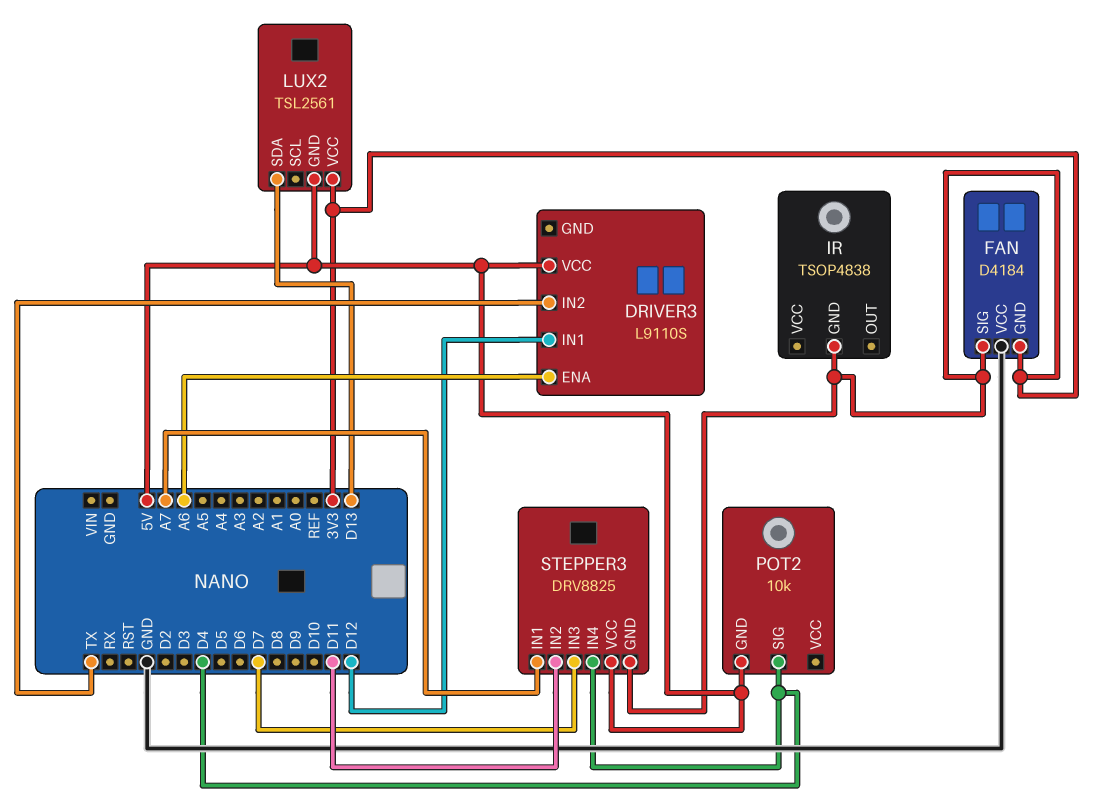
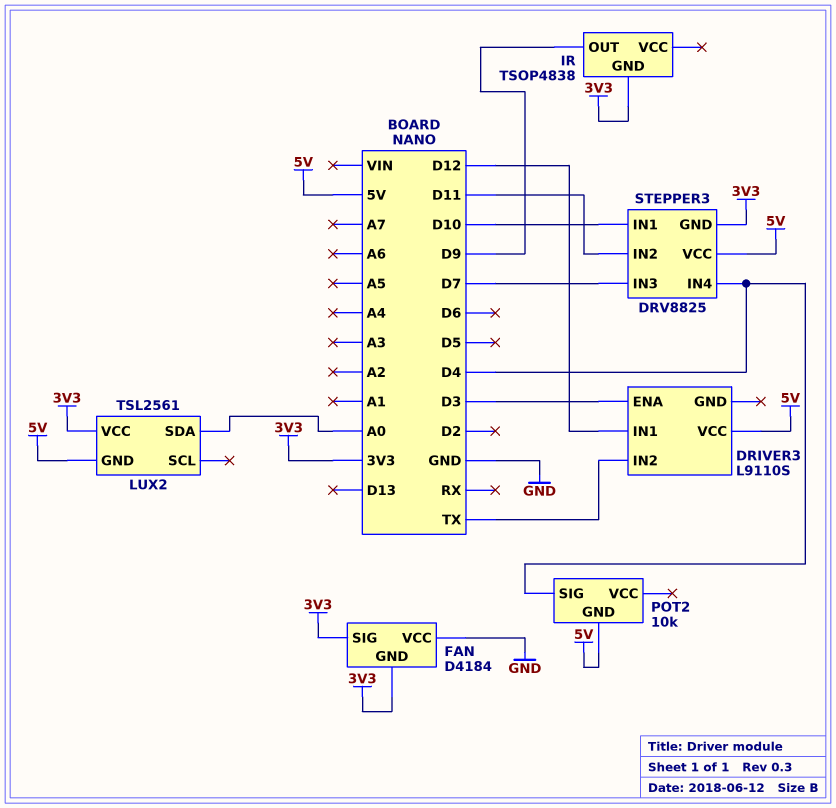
DRIVER3 pin ENA: A6 -> D3
IR pin OUT: none -> D9
LUX2 pin SDA: D13 -> A0
STEPPER3 pin IN1: A7 -> D10

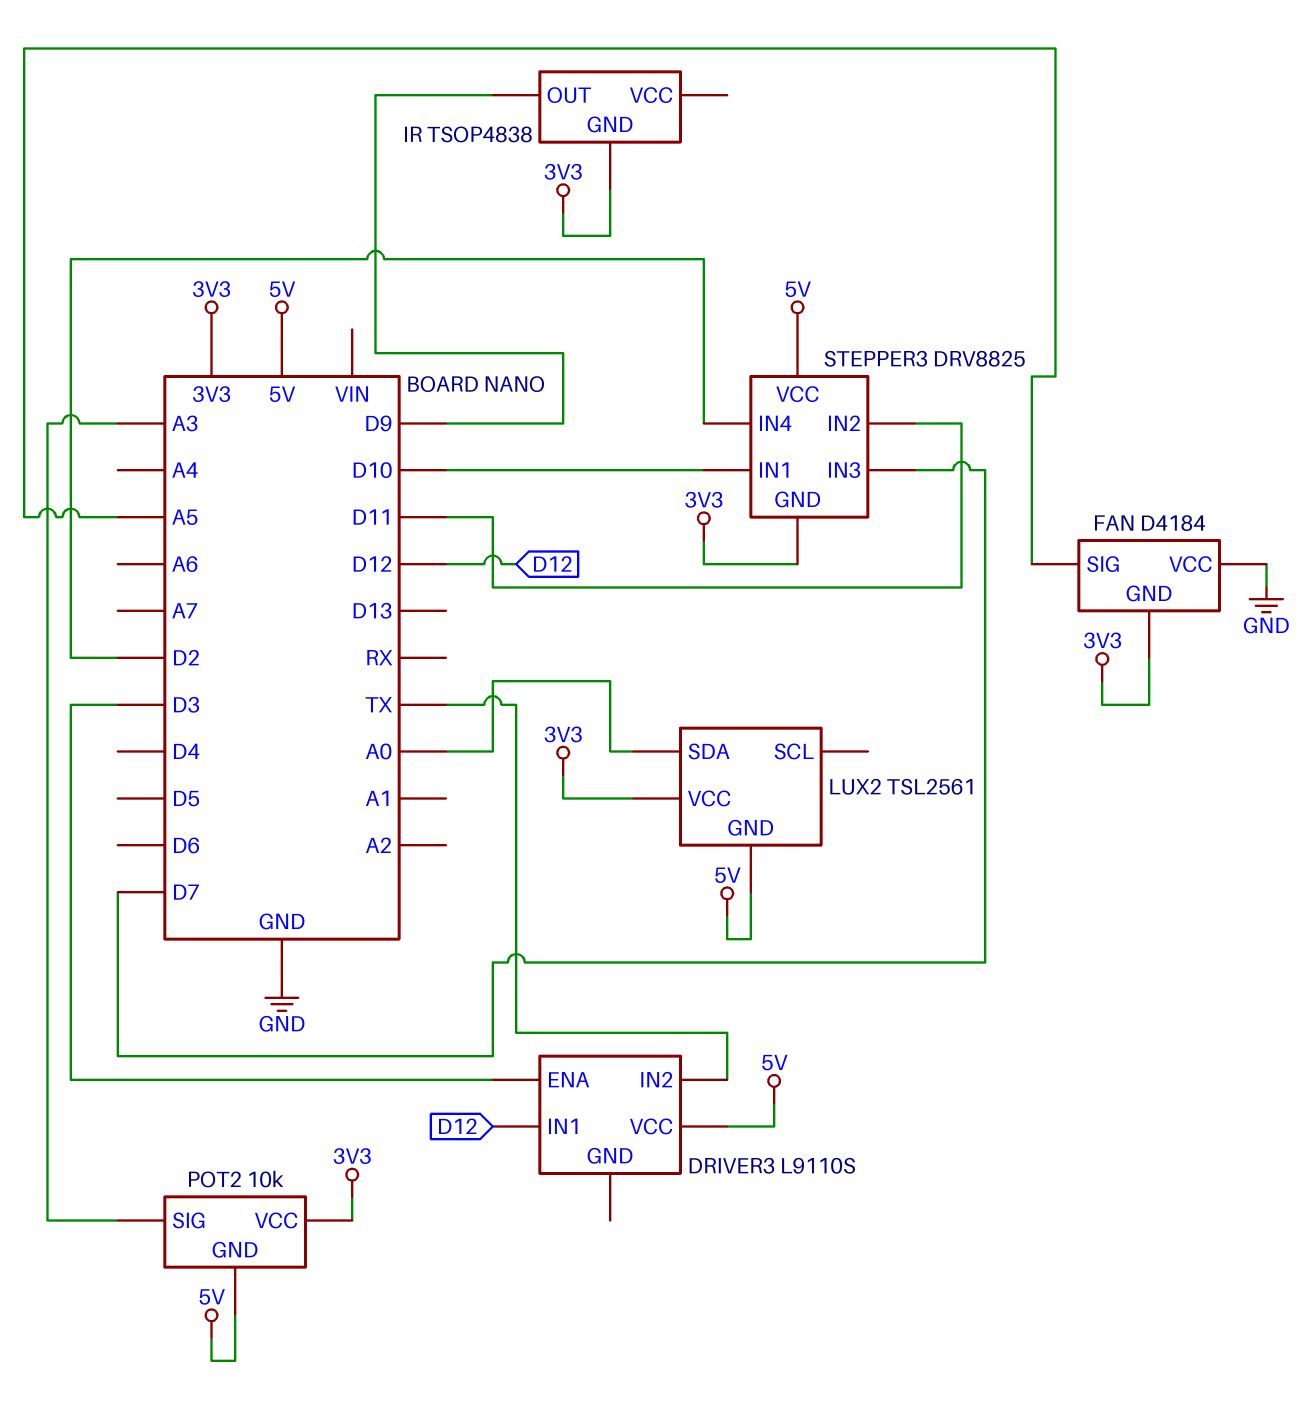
FAN pin SIG: 3V3 -> A5
POT2 pin SIG: D4 -> A3
POT2 pin VCC: none -> 3V3
STEPPER3 pin IN4: D4 -> D2

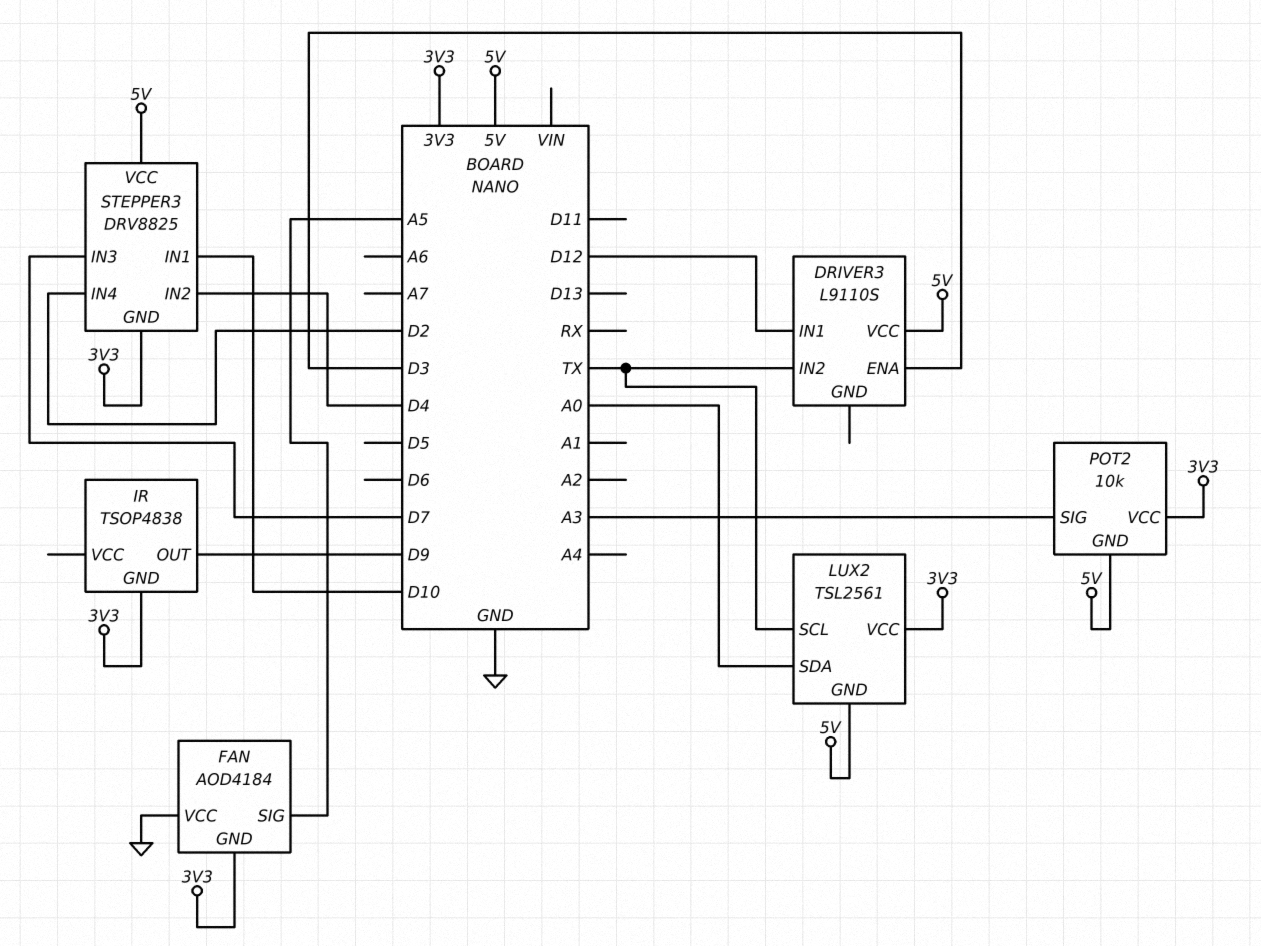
FAN: D4184 -> AOD4184
LUX2 pin SCL: none -> TX
STEPPER3 pin IN2: D11 -> D4

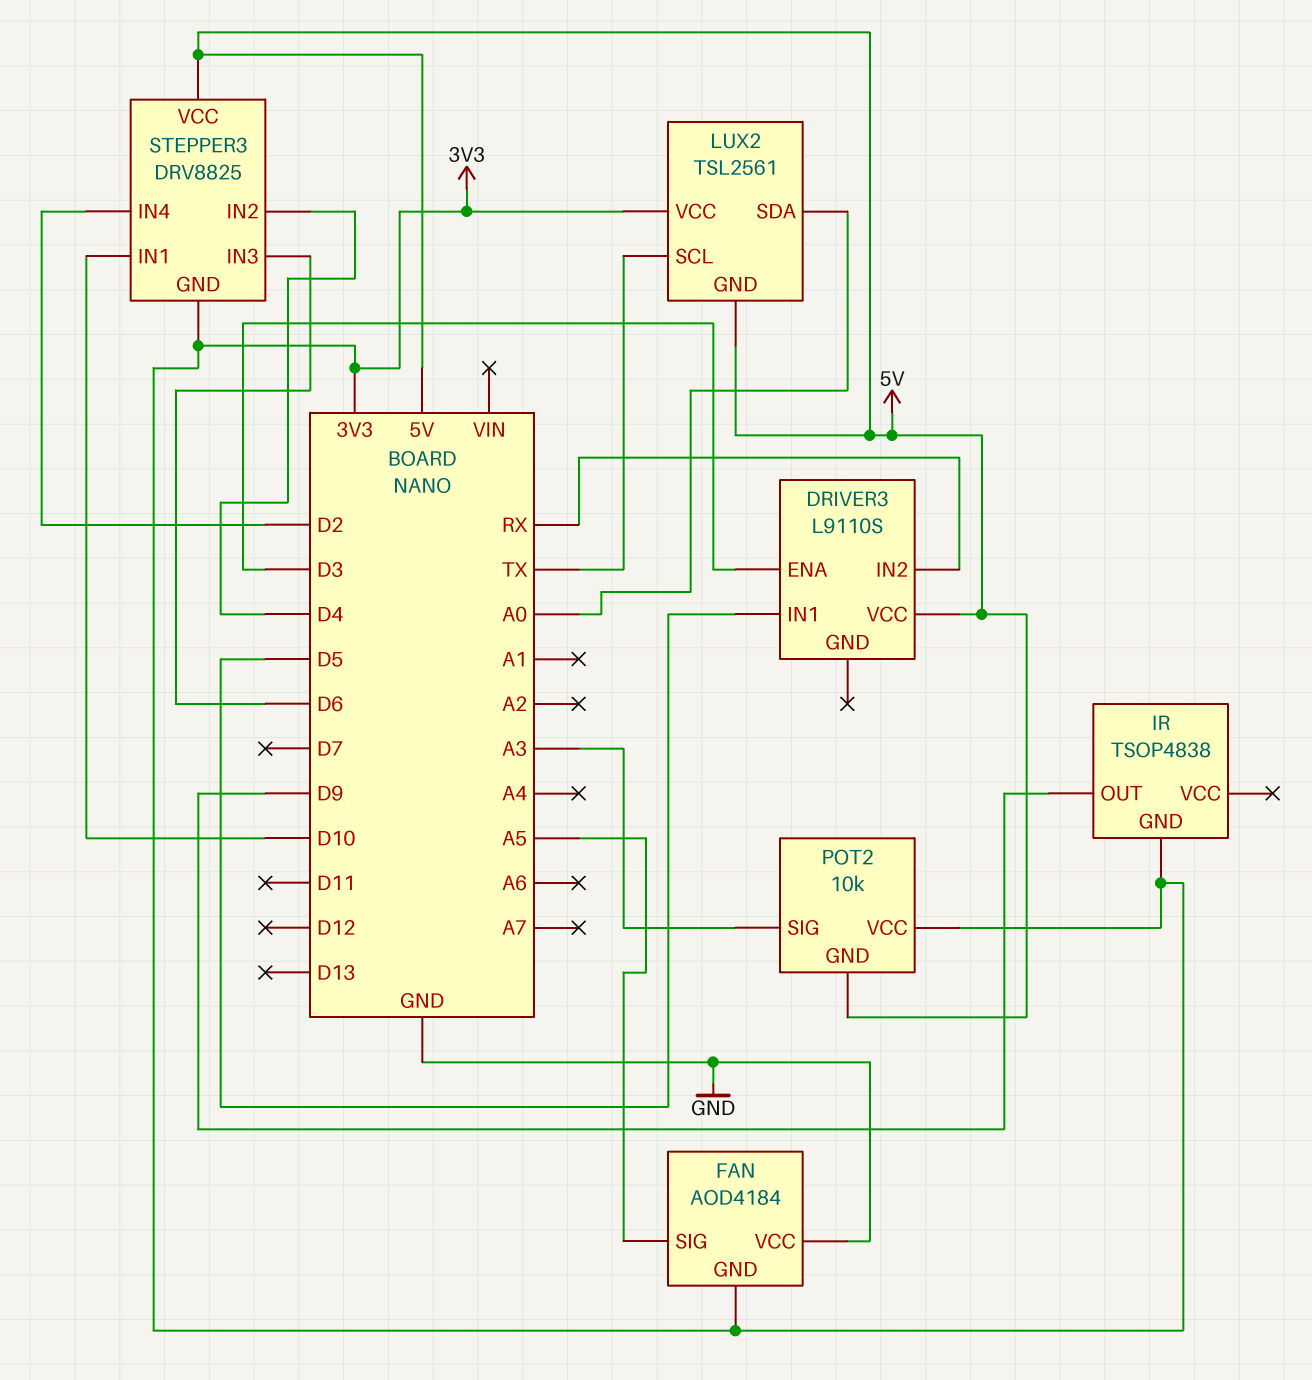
DRIVER3 pin IN1: D12 -> D5
DRIVER3 pin IN2: TX -> RX
STEPPER3 pin IN3: D7 -> D6

